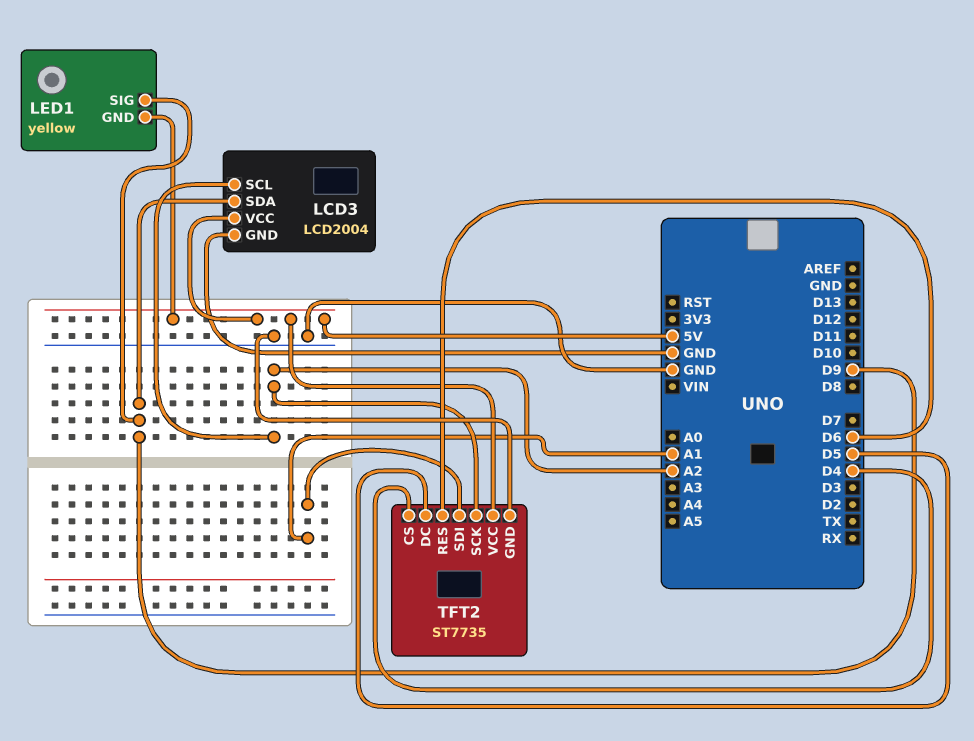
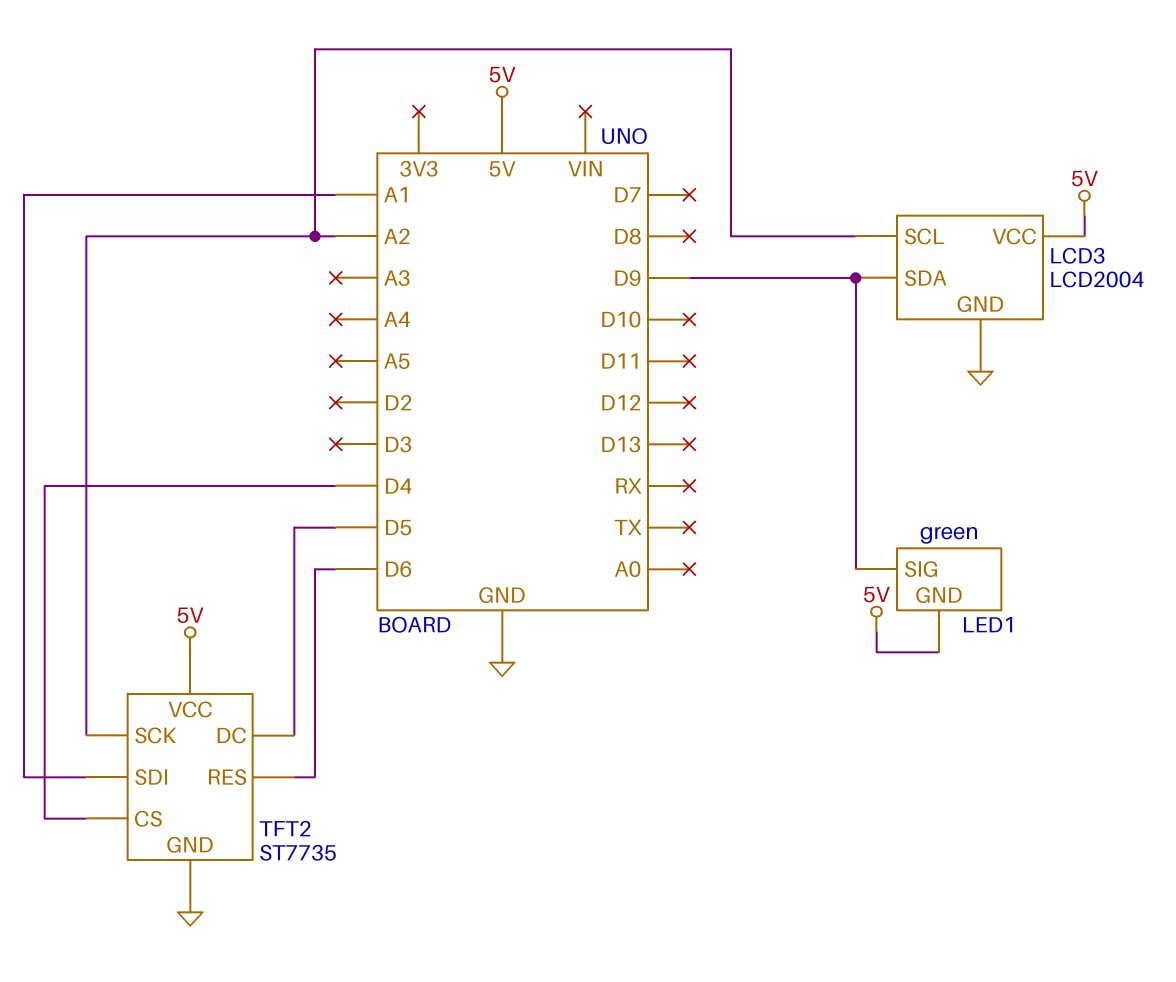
LED1: yellow -> green

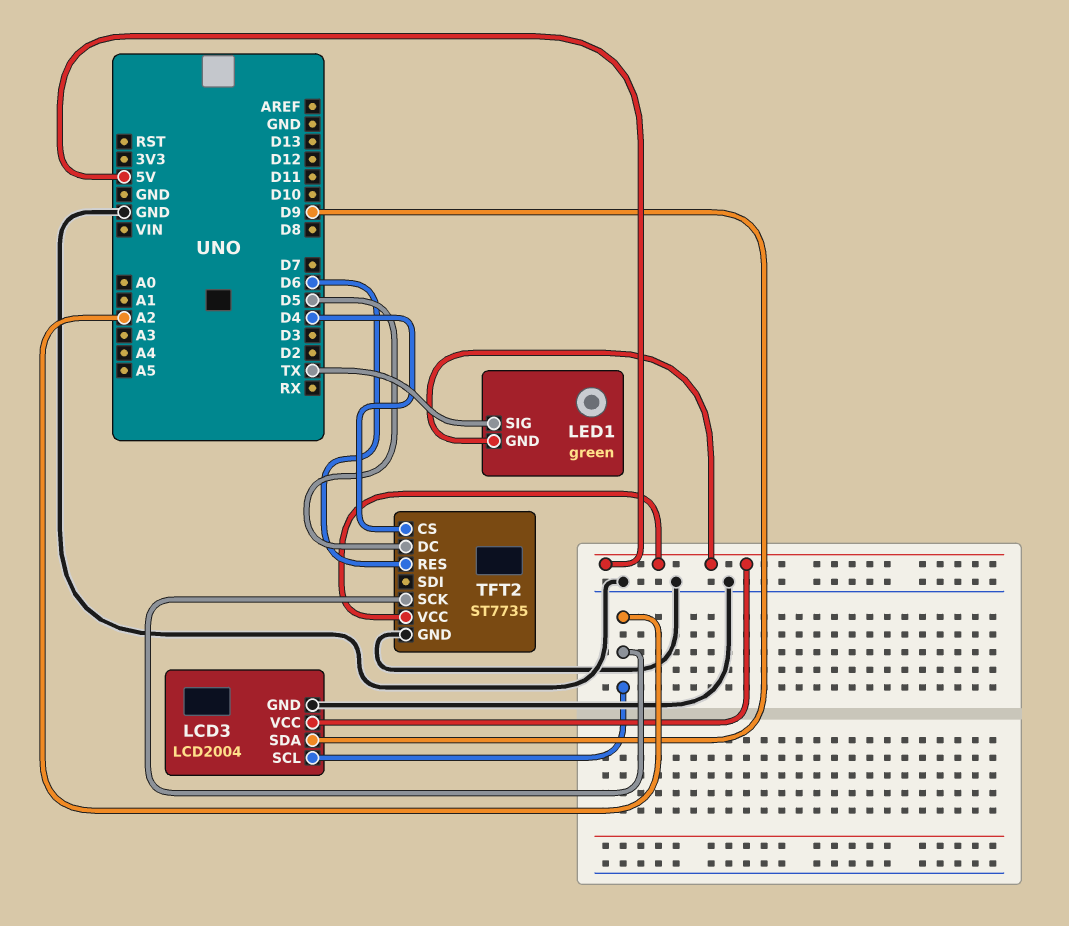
LED1 pin SIG: D9 -> TX
TFT2 pin SDI: A1 -> none

